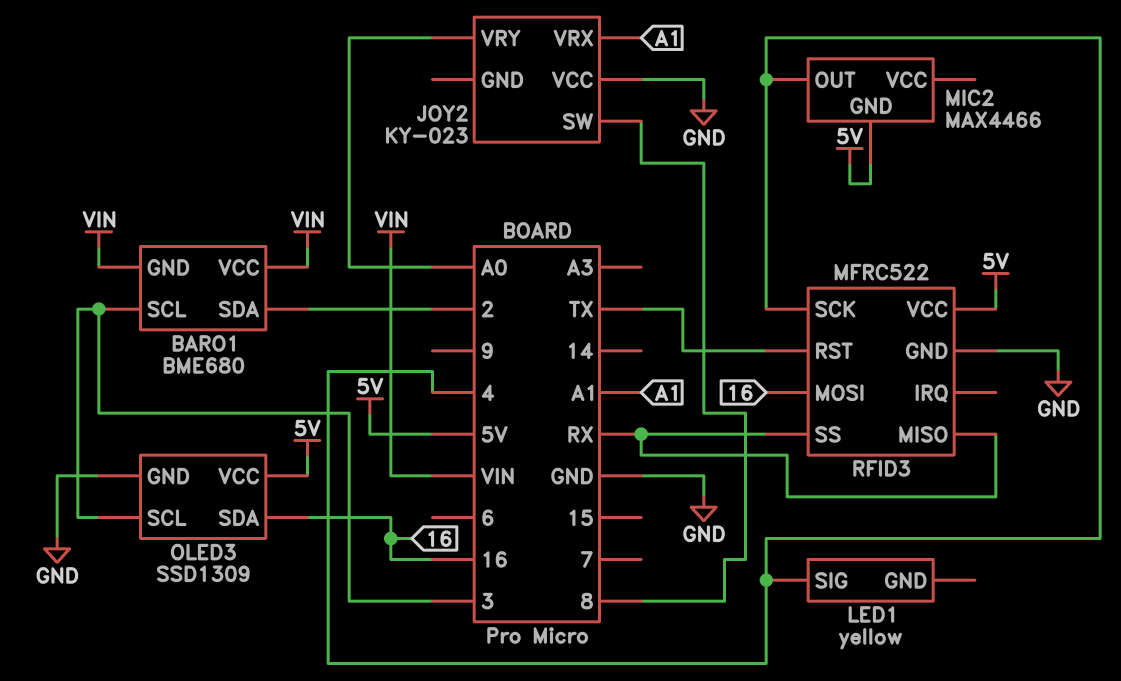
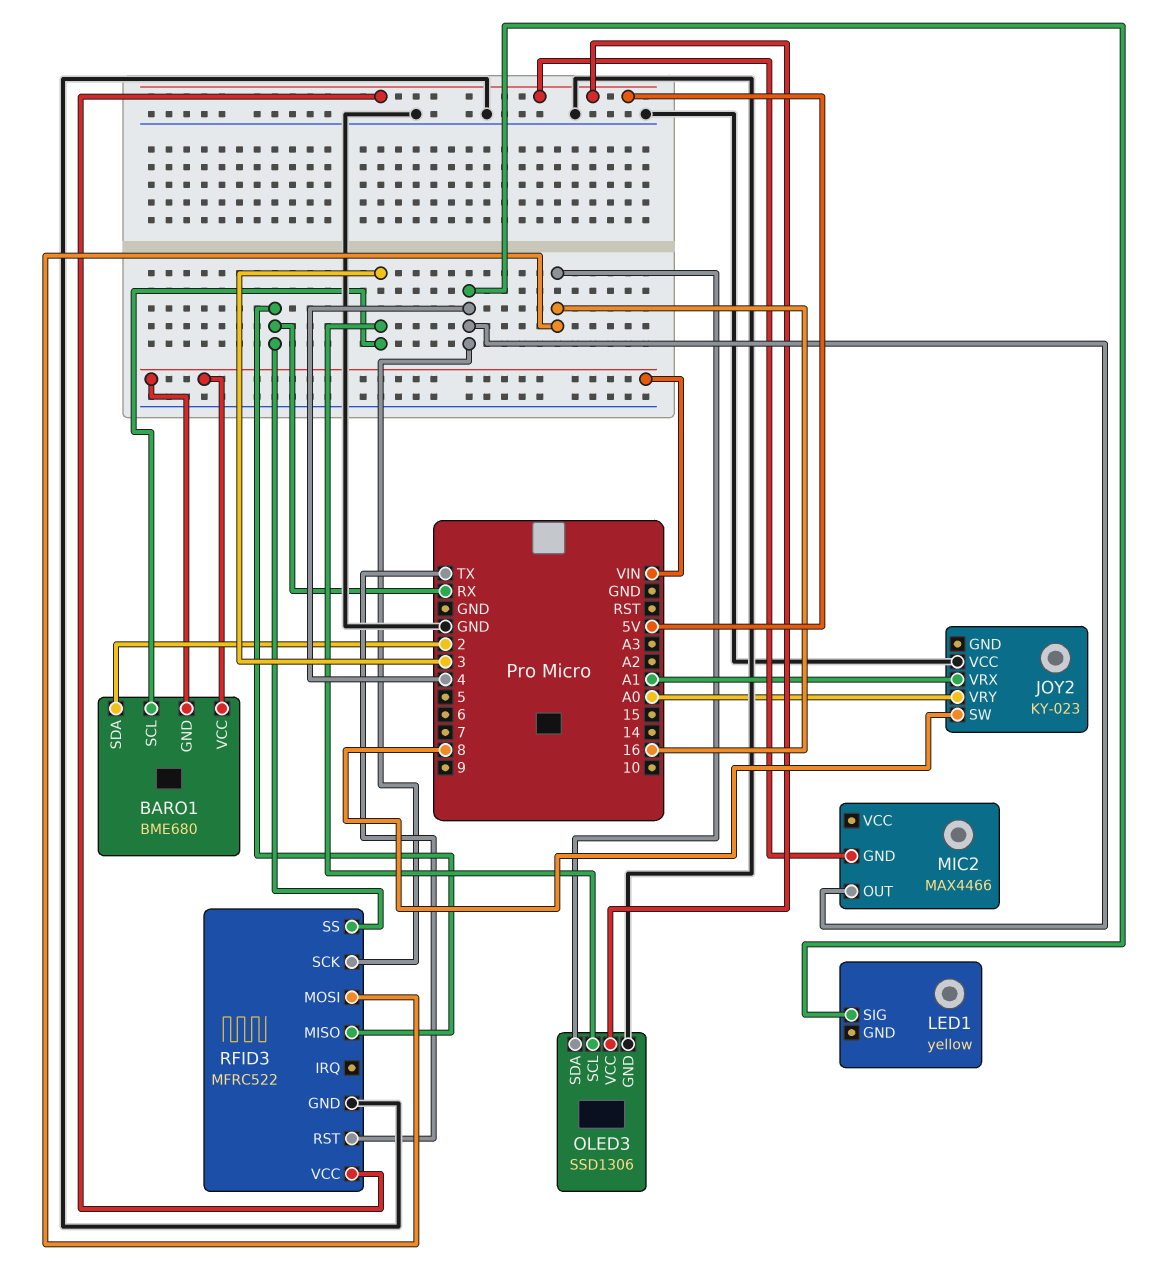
OLED3: SSD1309 -> SSD1306

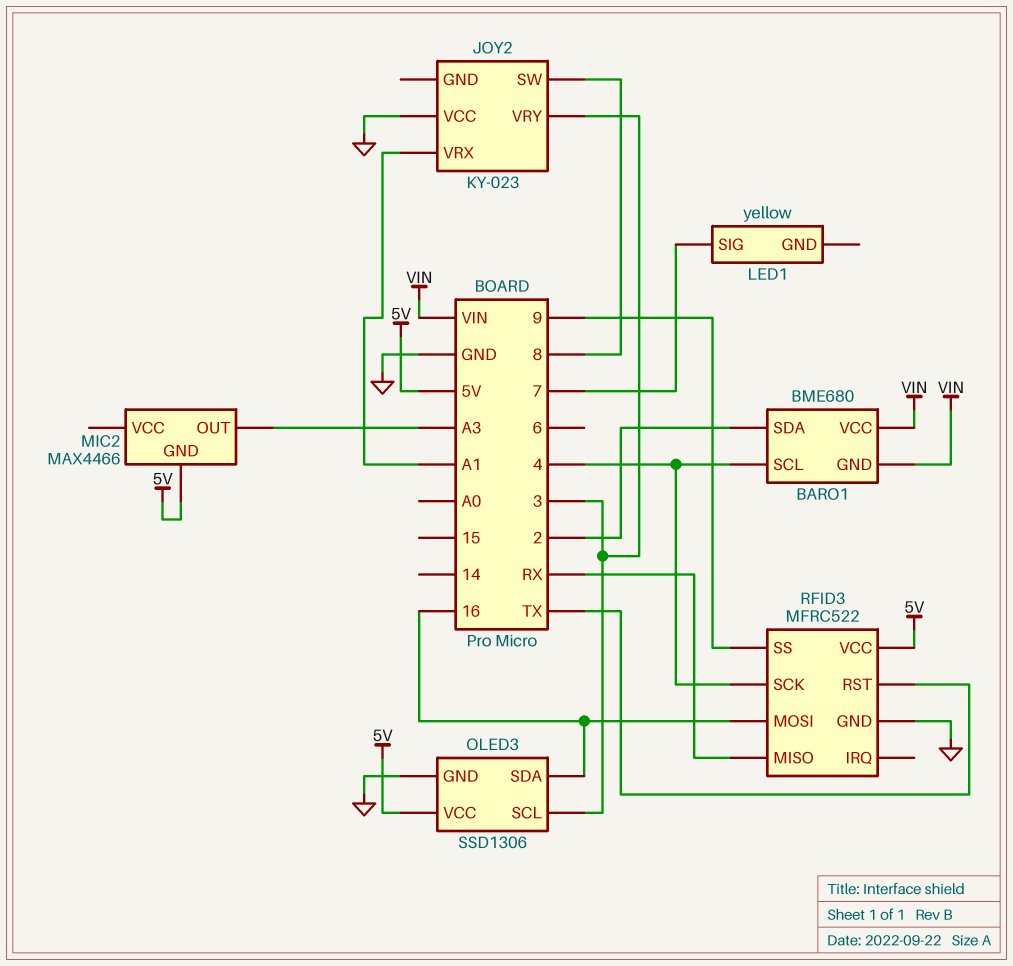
BARO1 pin SCL: 3 -> 4
JOY2 pin VRY: A0 -> 3
LED1 pin SIG: 4 -> 7
MIC2 pin OUT: 4 -> A3
RFID3 pin SS: RX -> 9

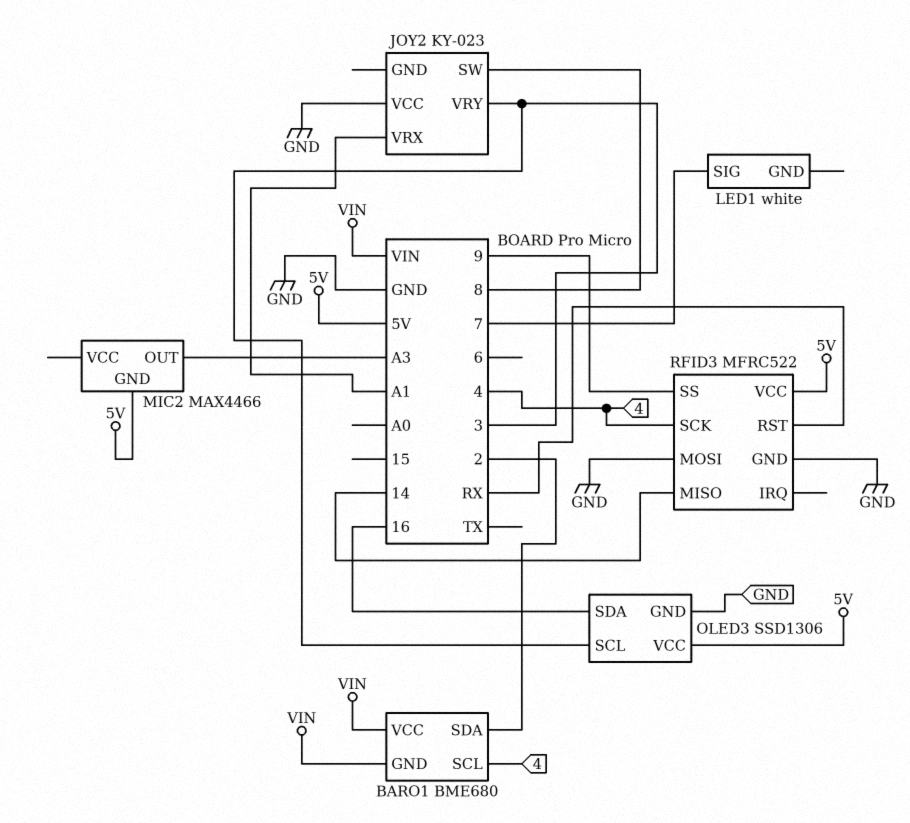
LED1: yellow -> white
RFID3 pin MISO: RX -> 14
RFID3 pin MOSI: 16 -> GND
RFID3 pin RST: TX -> RX

